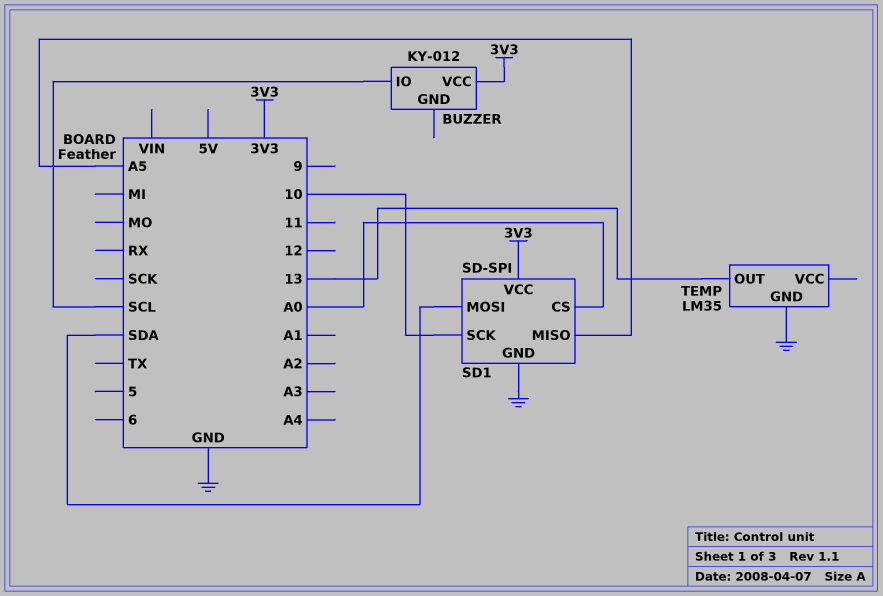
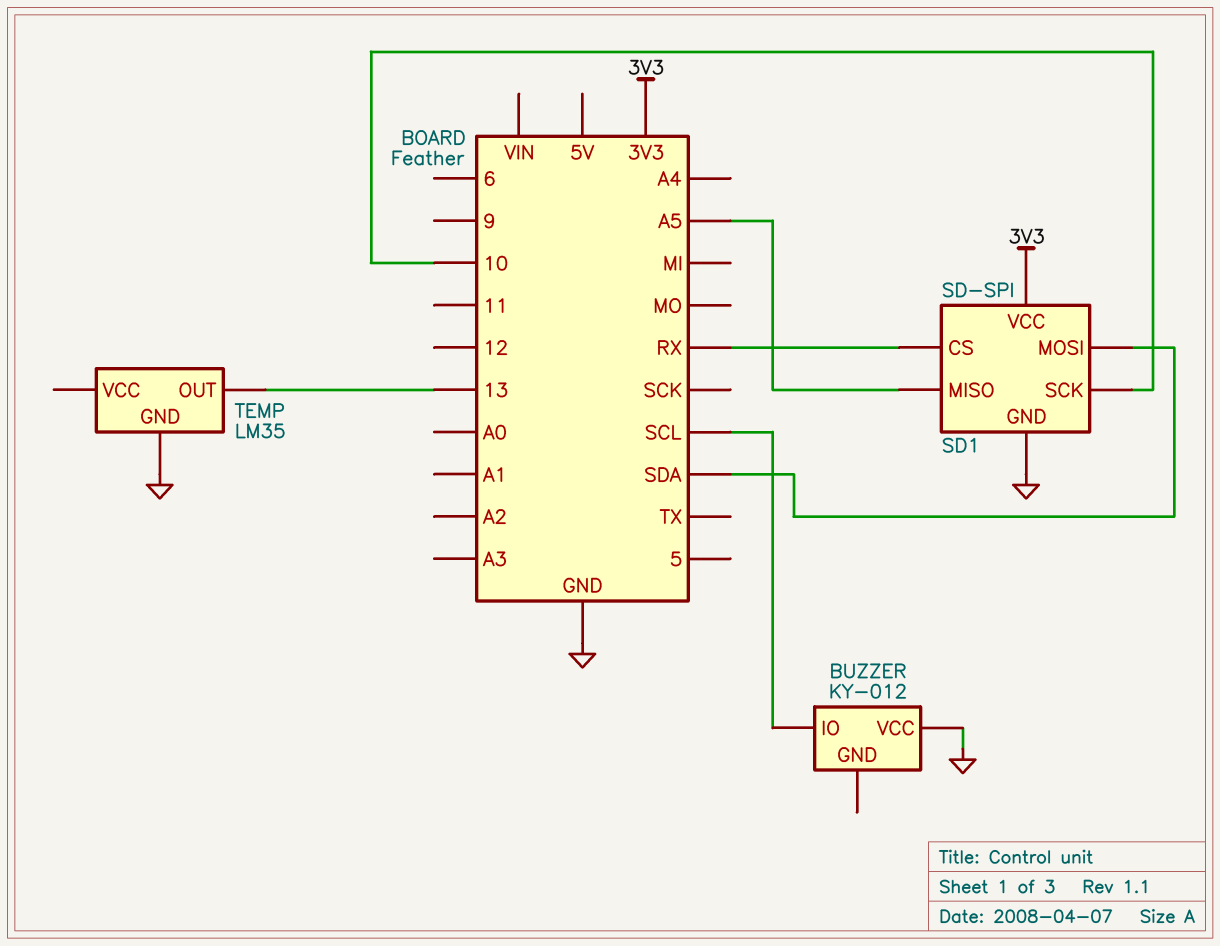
BUZZER pin VCC: 3V3 -> GND
SD1 pin CS: A0 -> RX

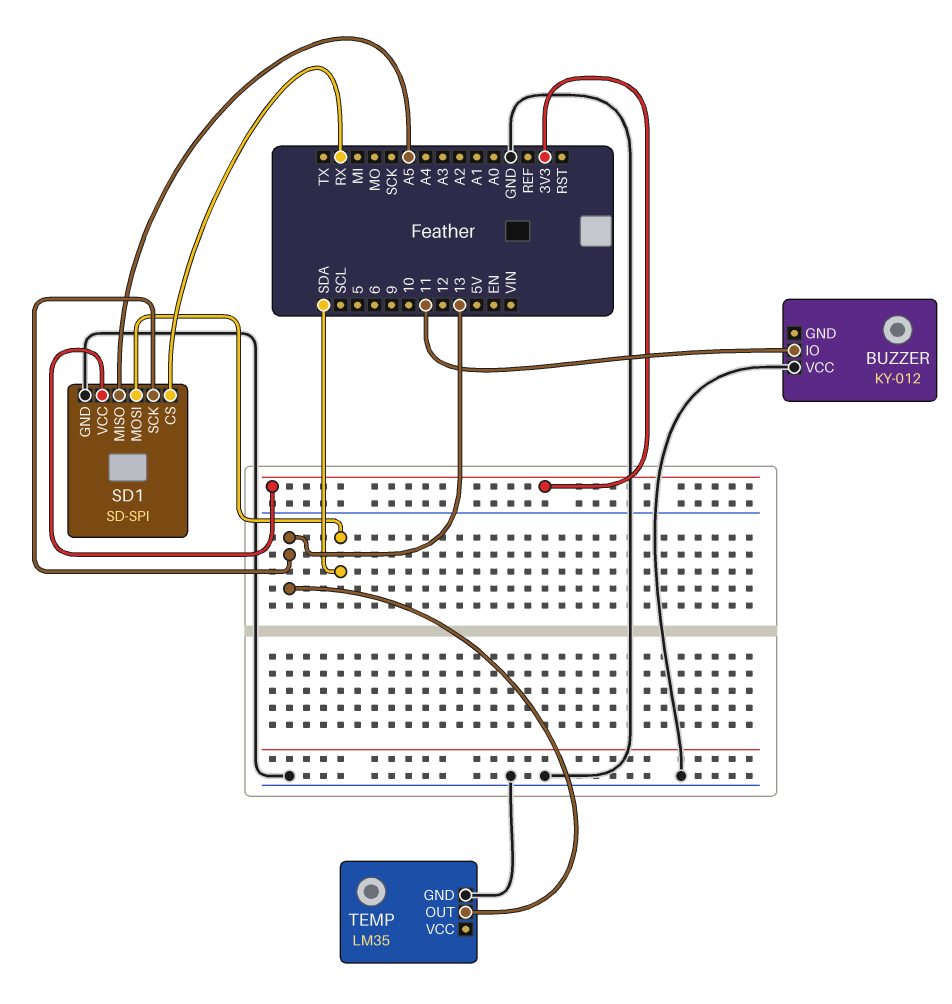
BUZZER pin IO: SCL -> 11
SD1 pin SCK: 10 -> 13

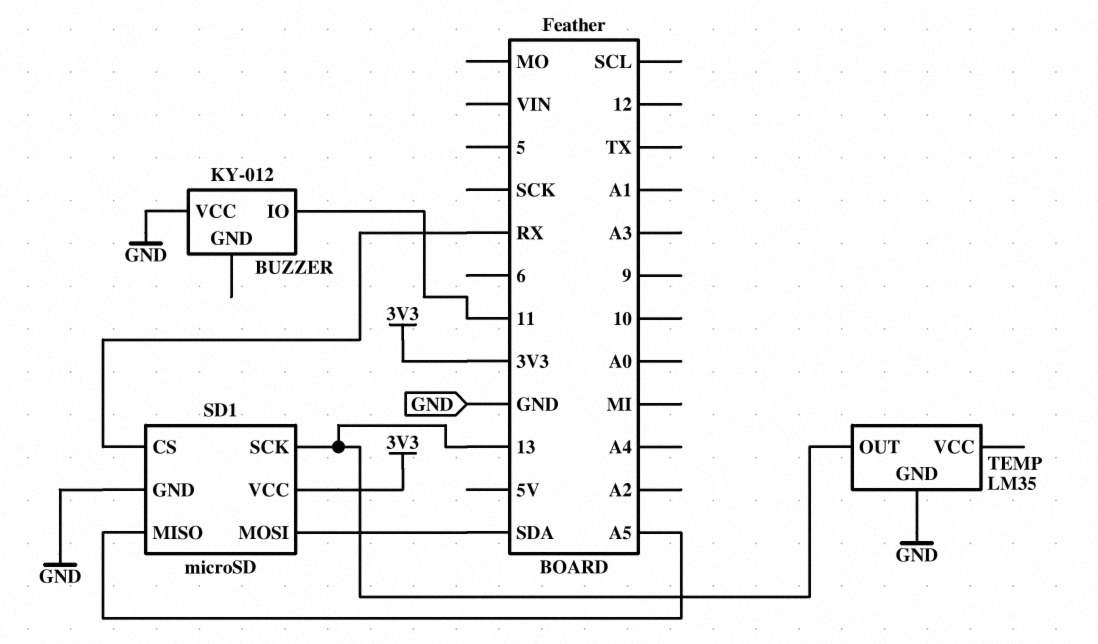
SD1: SD-SPI -> microSD

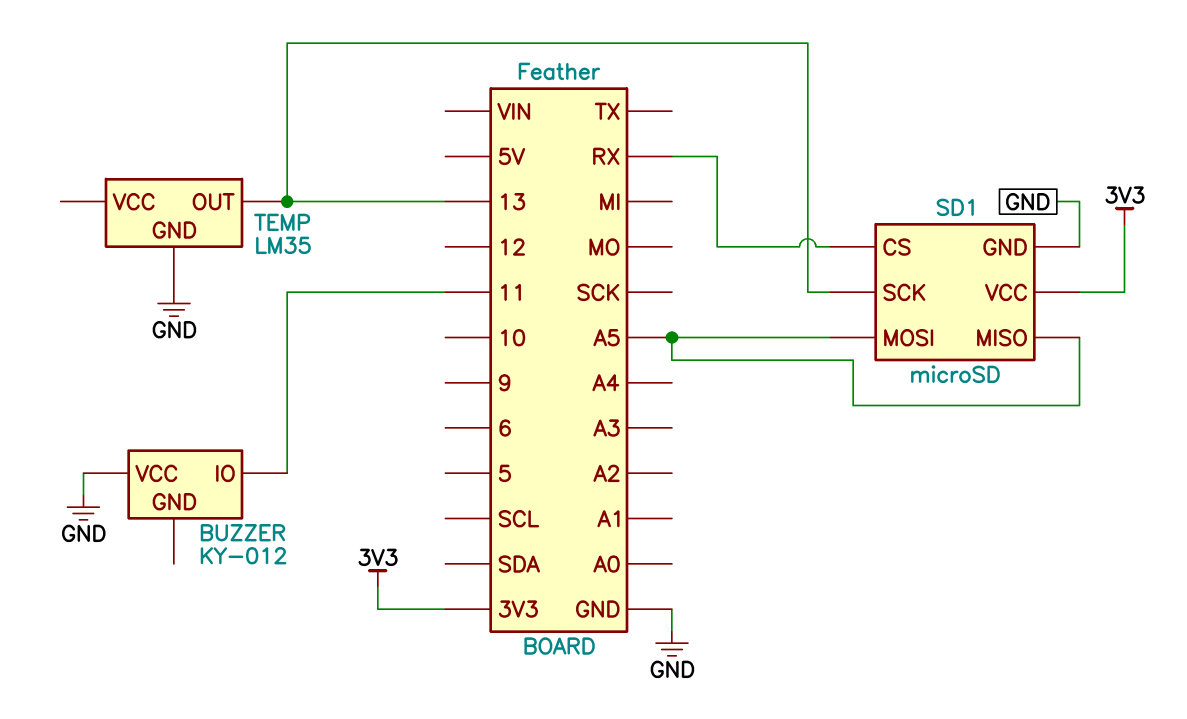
SD1 pin MOSI: SDA -> A5

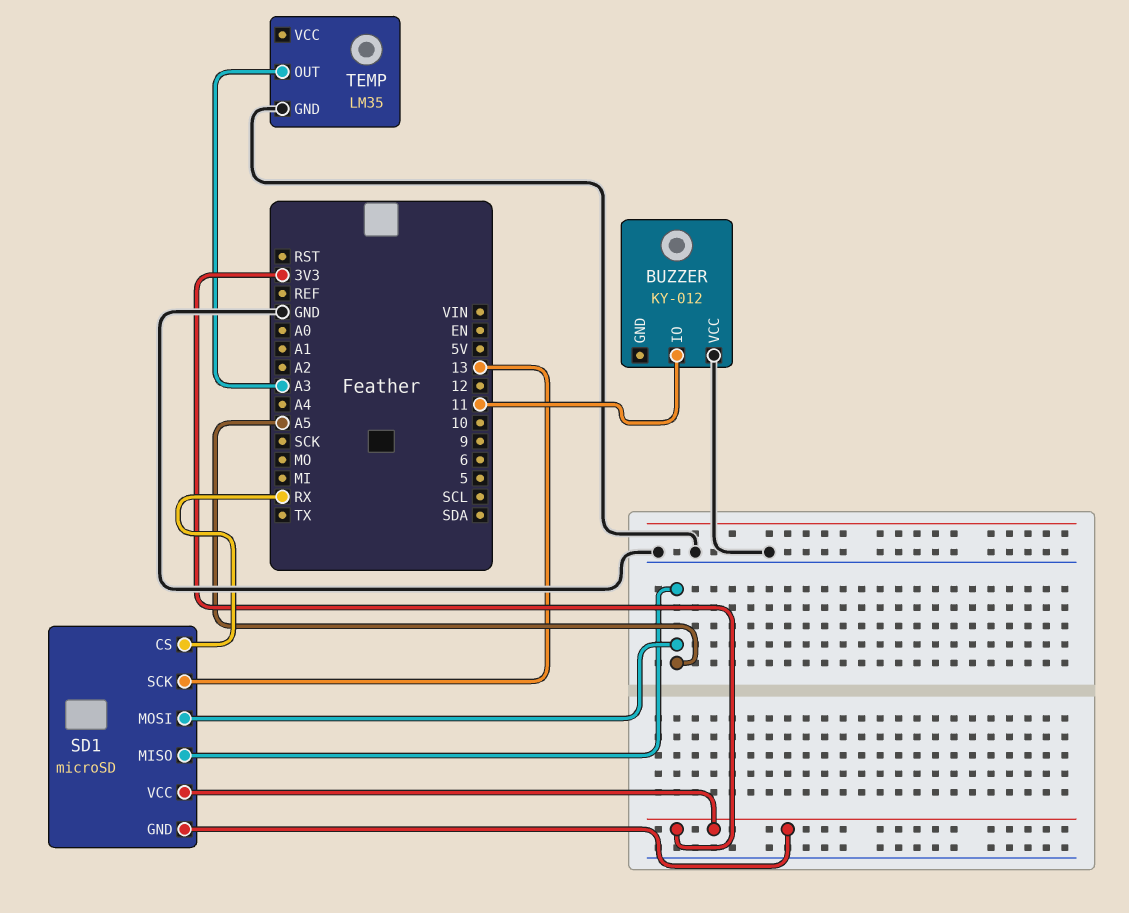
SD1 pin GND: GND -> 3V3
TEMP pin OUT: 13 -> A3

